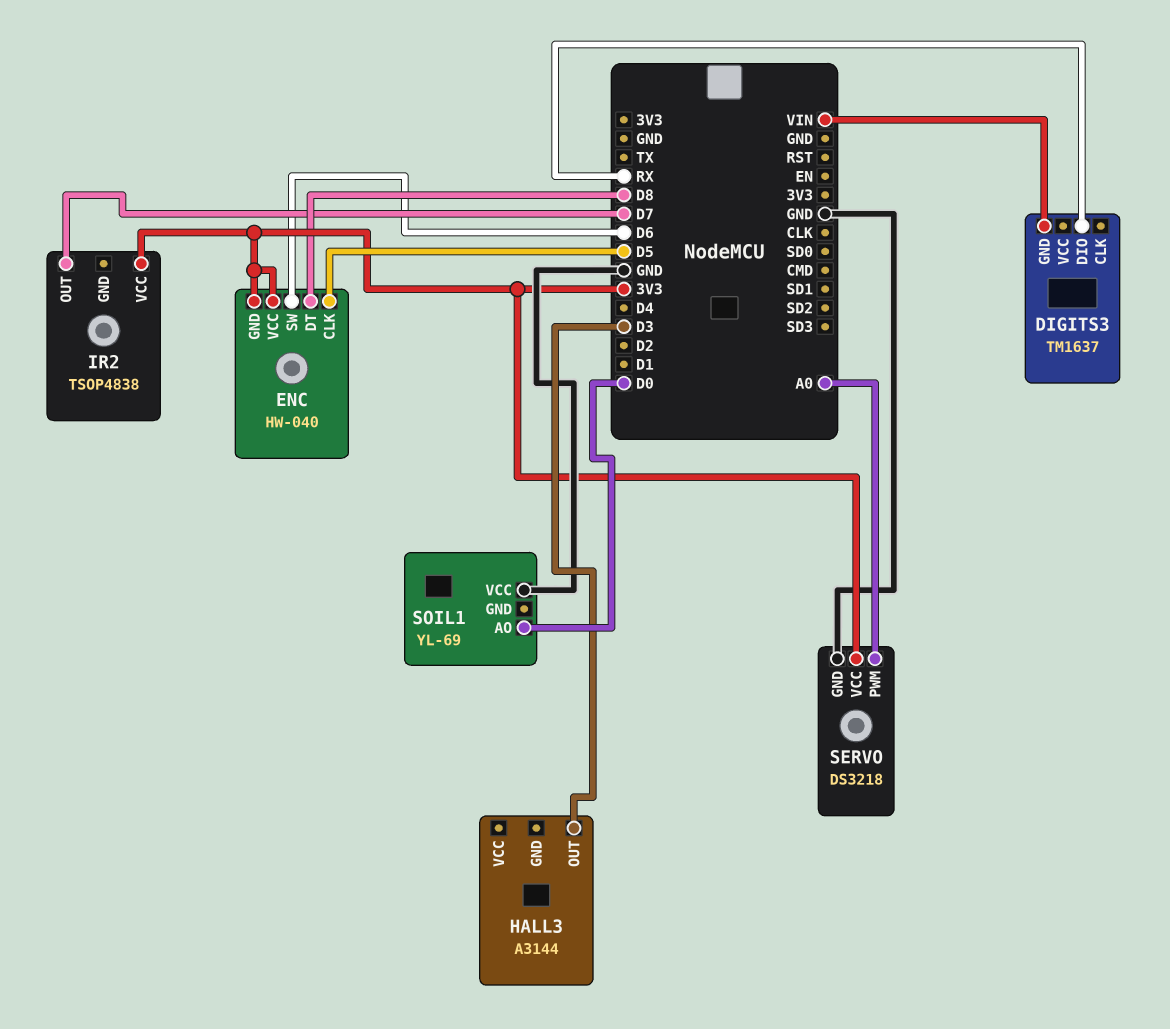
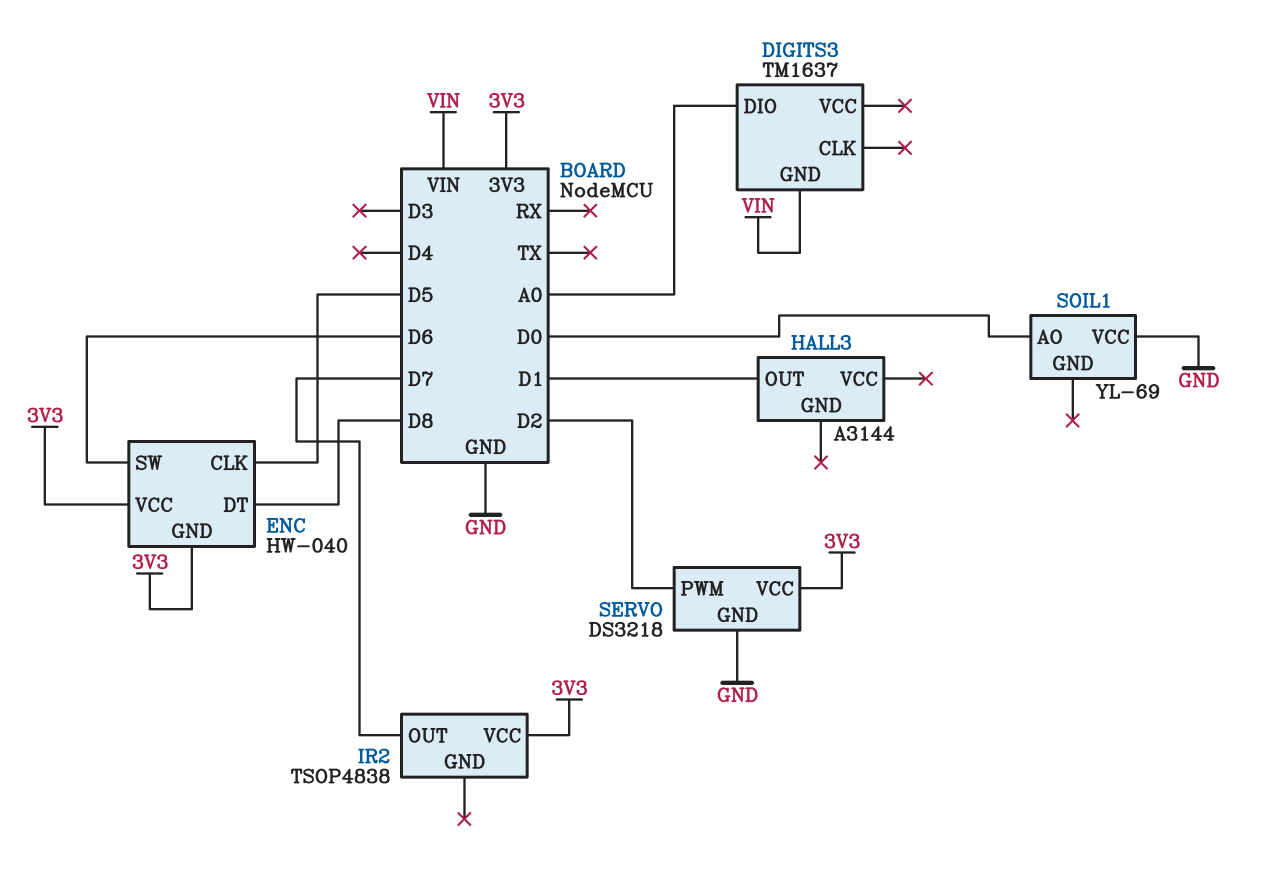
DIGITS3 pin DIO: RX -> A0
HALL3 pin OUT: D3 -> D1
SERVO pin PWM: A0 -> D2

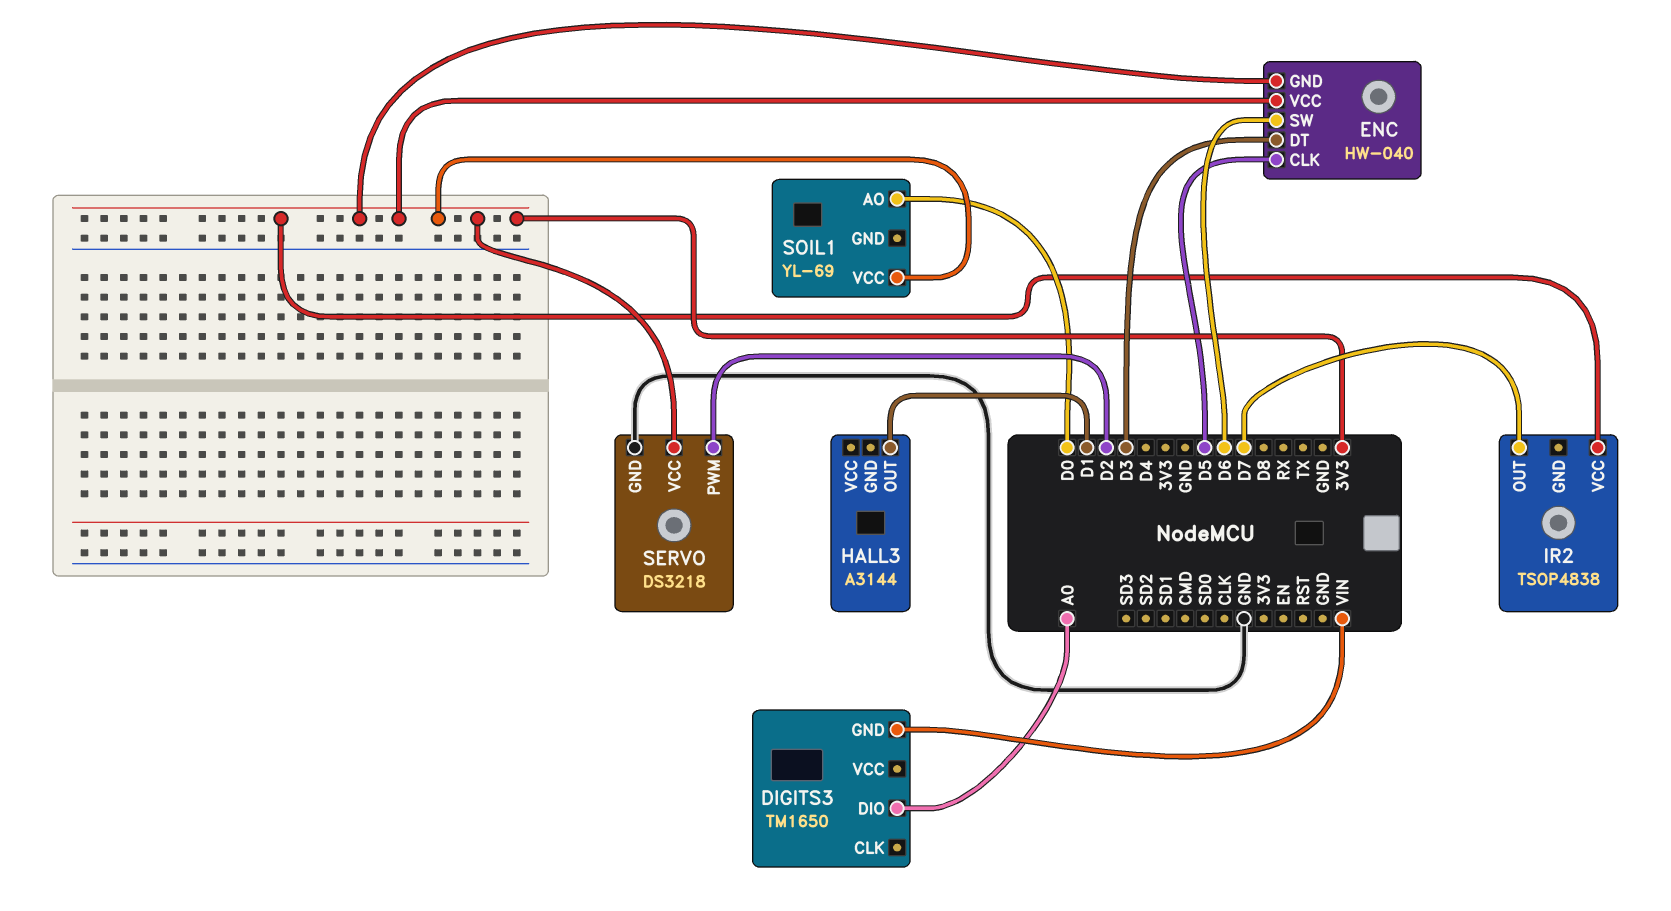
DIGITS3: TM1637 -> TM1650
ENC pin DT: D8 -> D3
SOIL1 pin VCC: GND -> 3V3

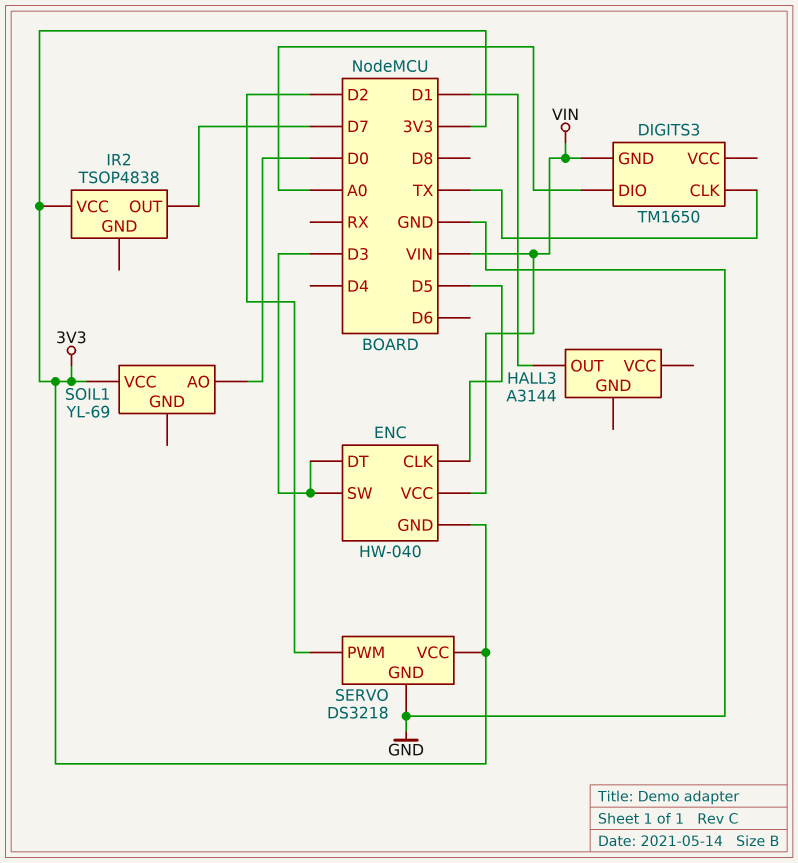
DIGITS3 pin CLK: none -> TX
ENC pin SW: D6 -> D3
ENC pin VCC: 3V3 -> VIN

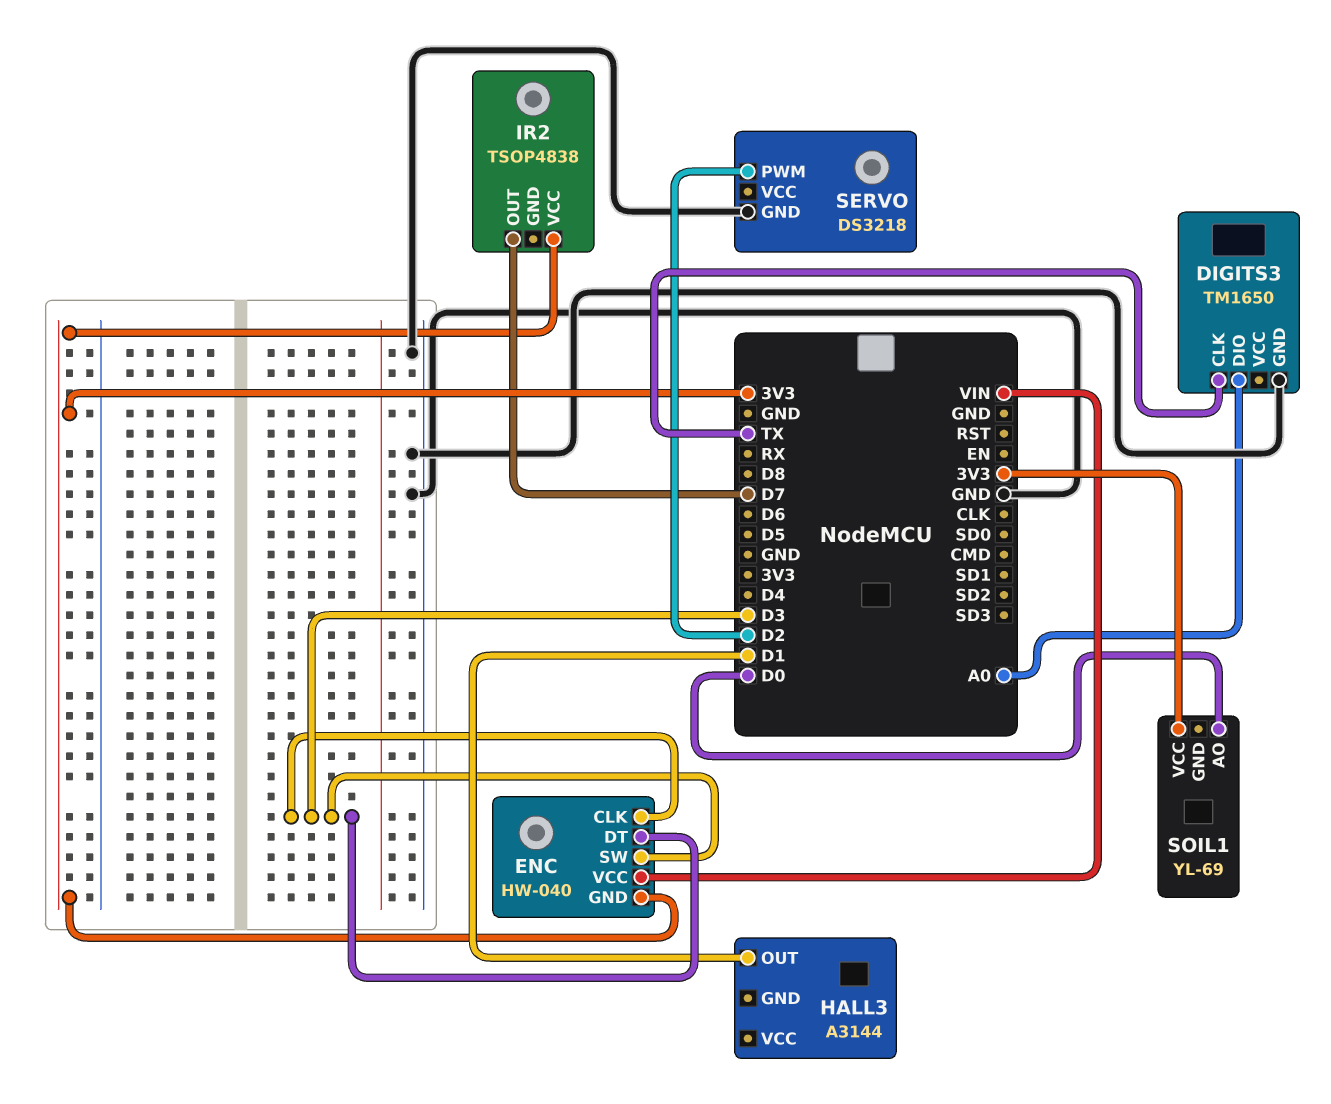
DIGITS3 pin GND: VIN -> GND
ENC pin CLK: D5 -> D3
SERVO pin VCC: 3V3 -> none

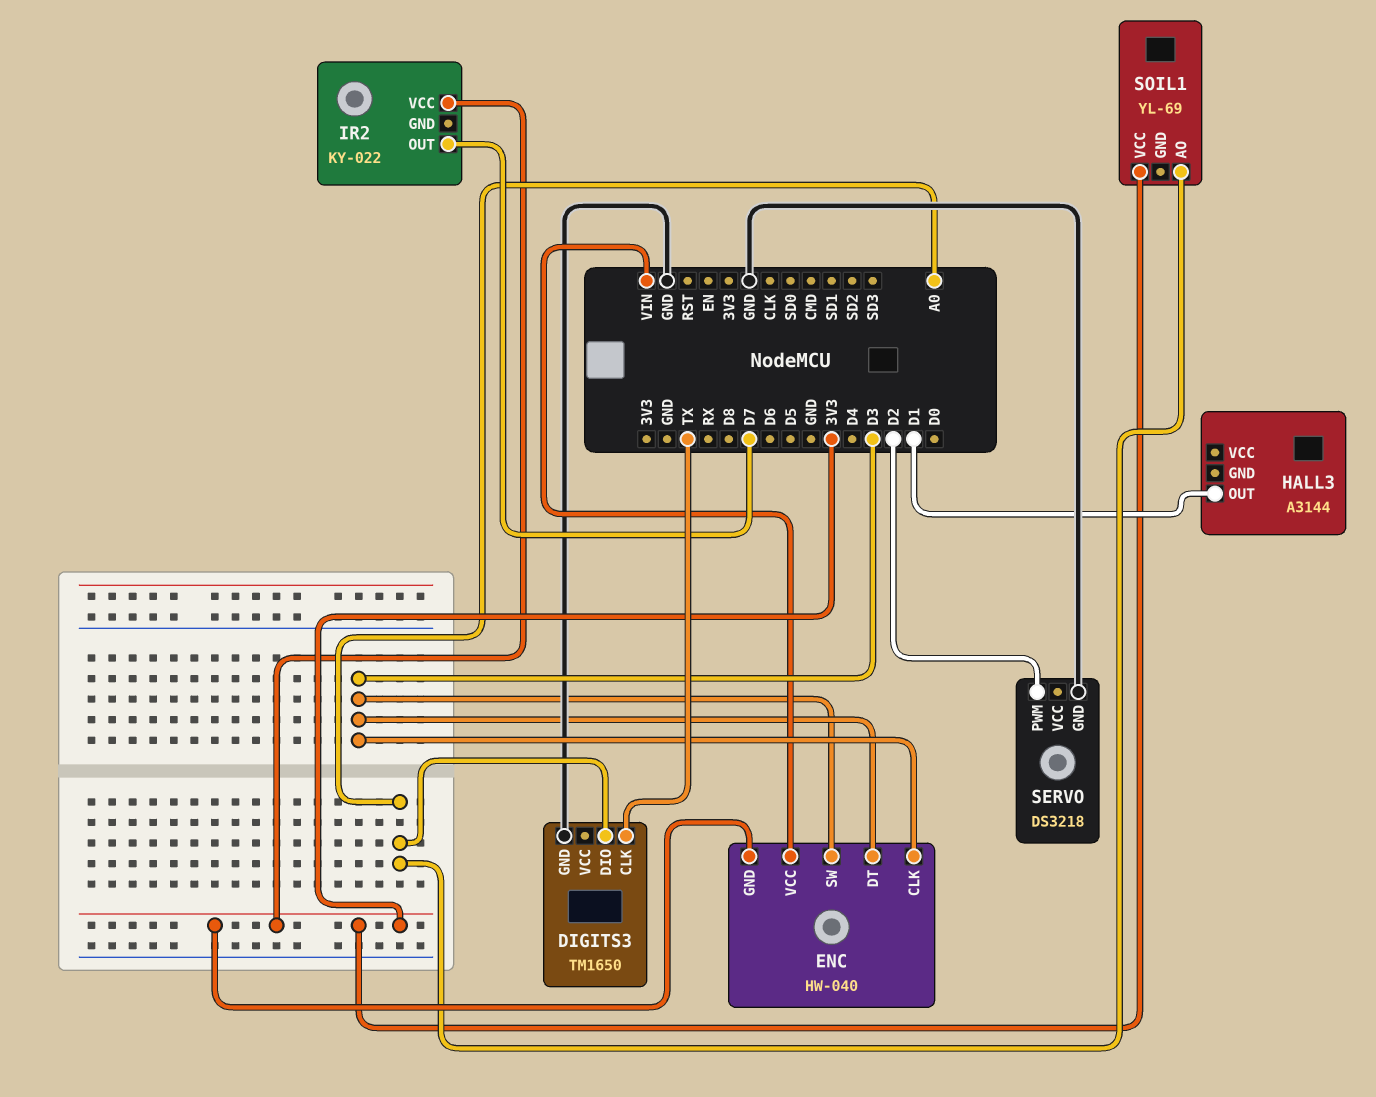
IR2: TSOP4838 -> KY-022
SOIL1 pin AO: D0 -> A0

